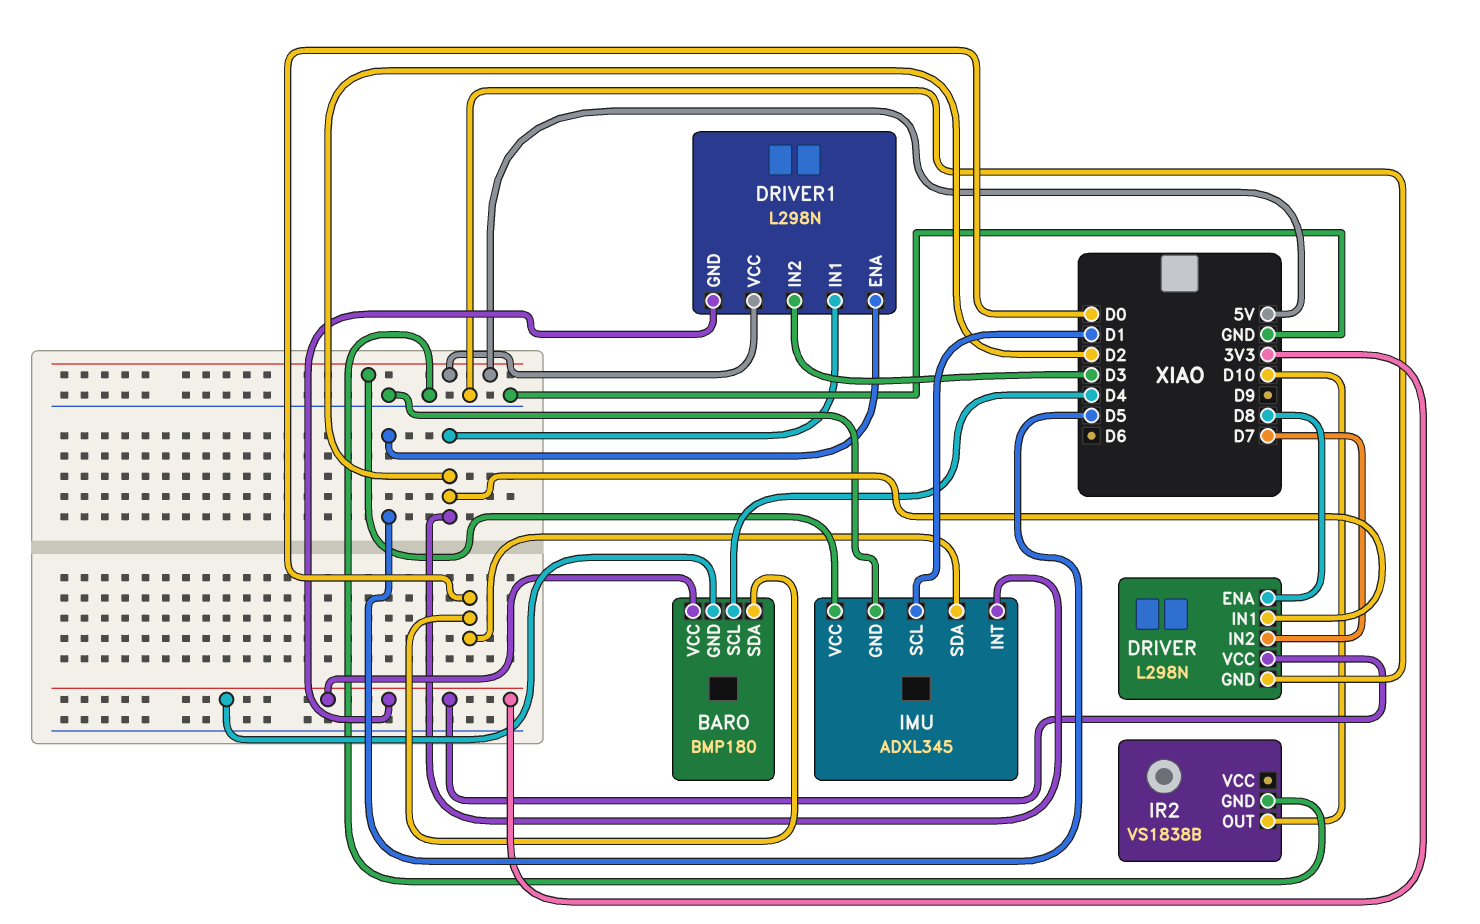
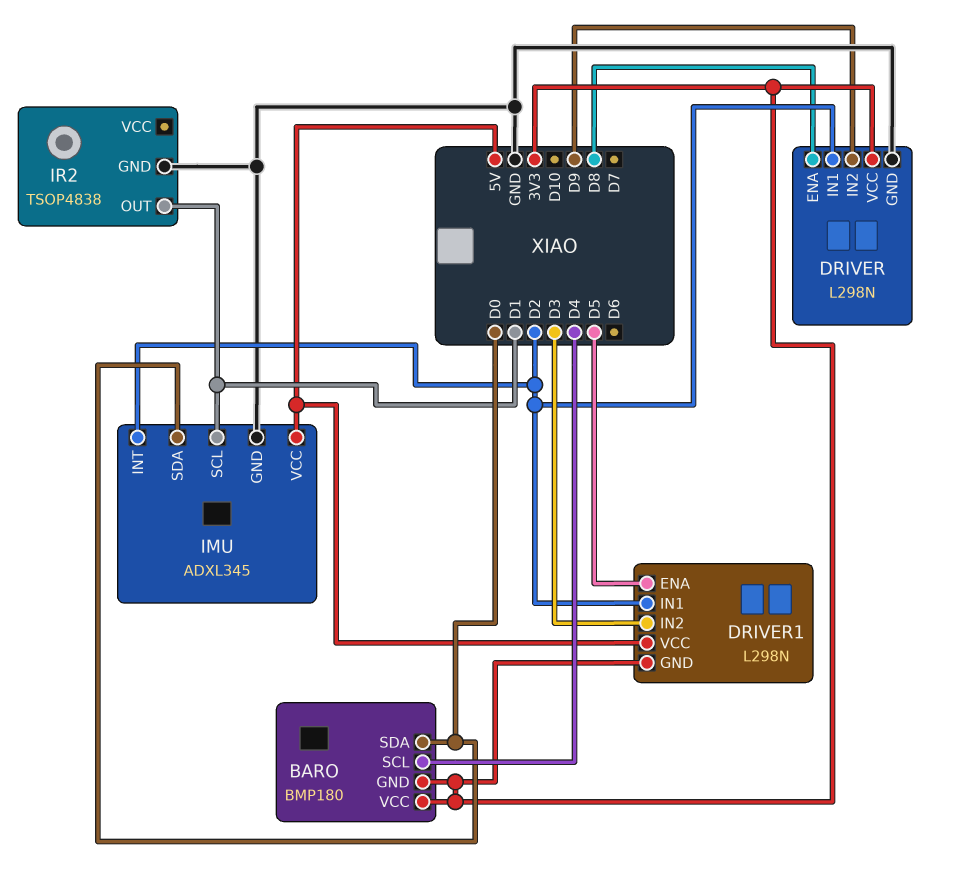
DRIVER pin IN2: D7 -> D9
IR2: VS1838B -> TSOP4838
IR2 pin OUT: D10 -> D1

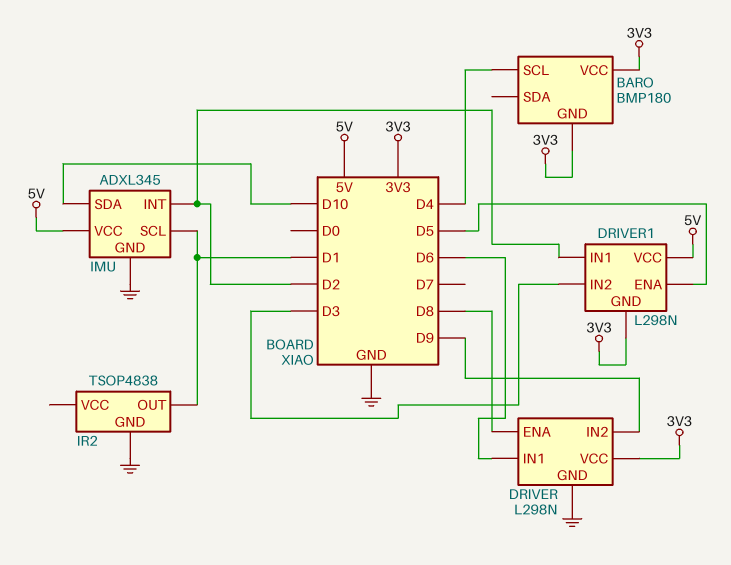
BARO pin SDA: D0 -> none
DRIVER pin IN1: D2 -> D6
IMU pin SDA: D0 -> D10

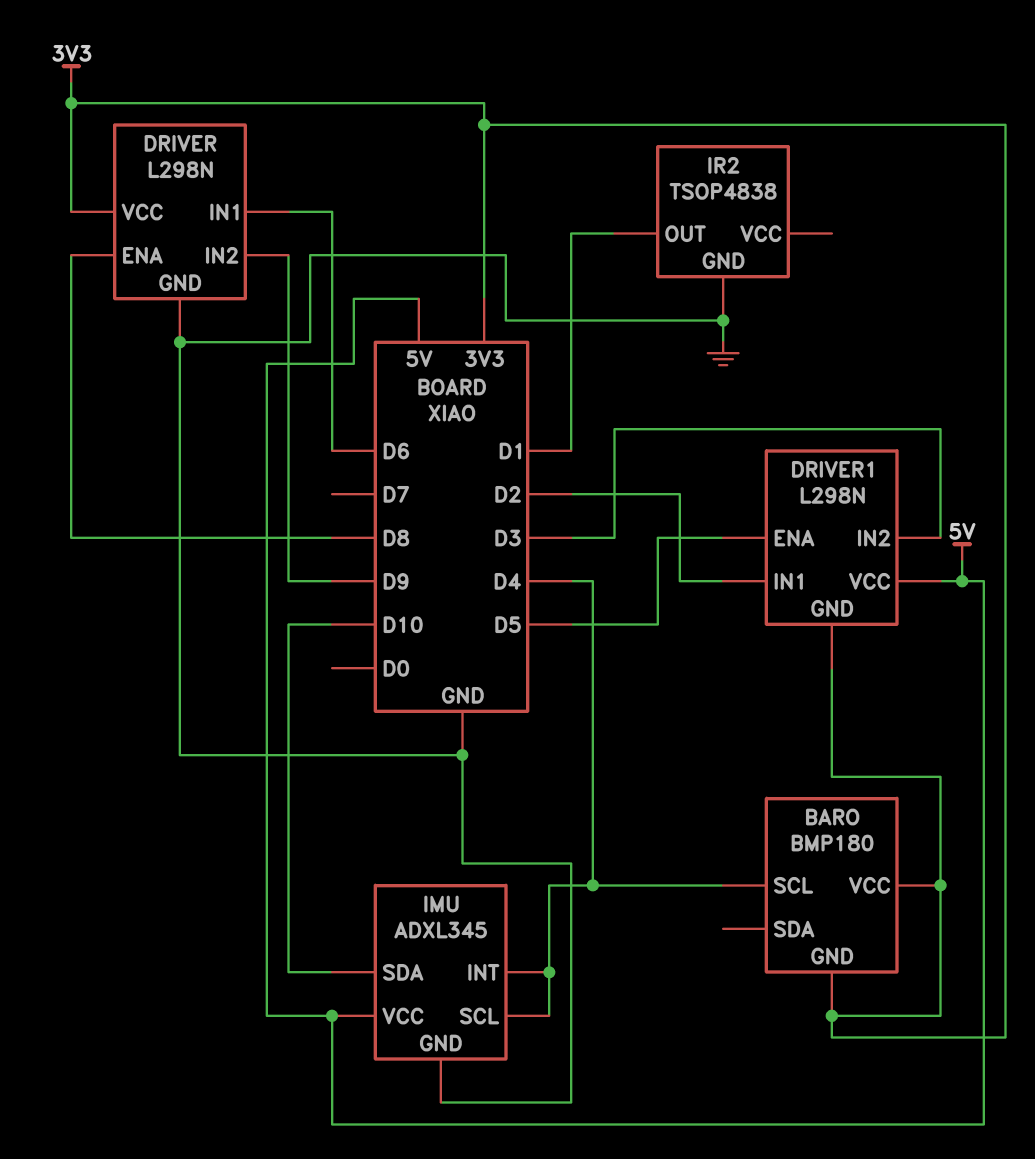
IMU pin INT: D2 -> D4
IMU pin SCL: D1 -> D4

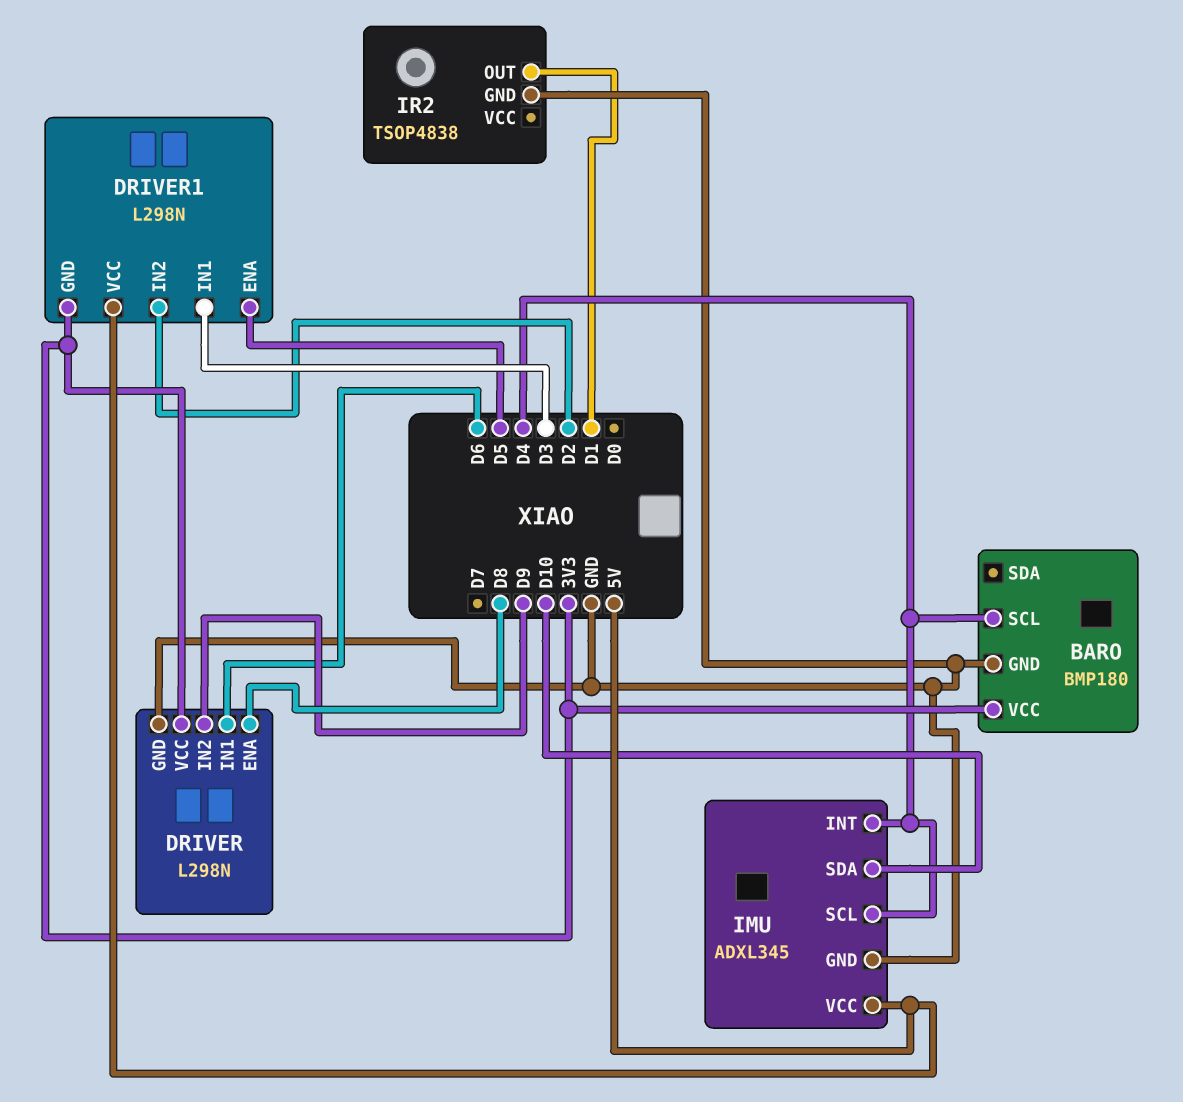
BARO pin GND: 3V3 -> GND
DRIVER1 pin IN1: D2 -> D3
DRIVER1 pin IN2: D3 -> D2

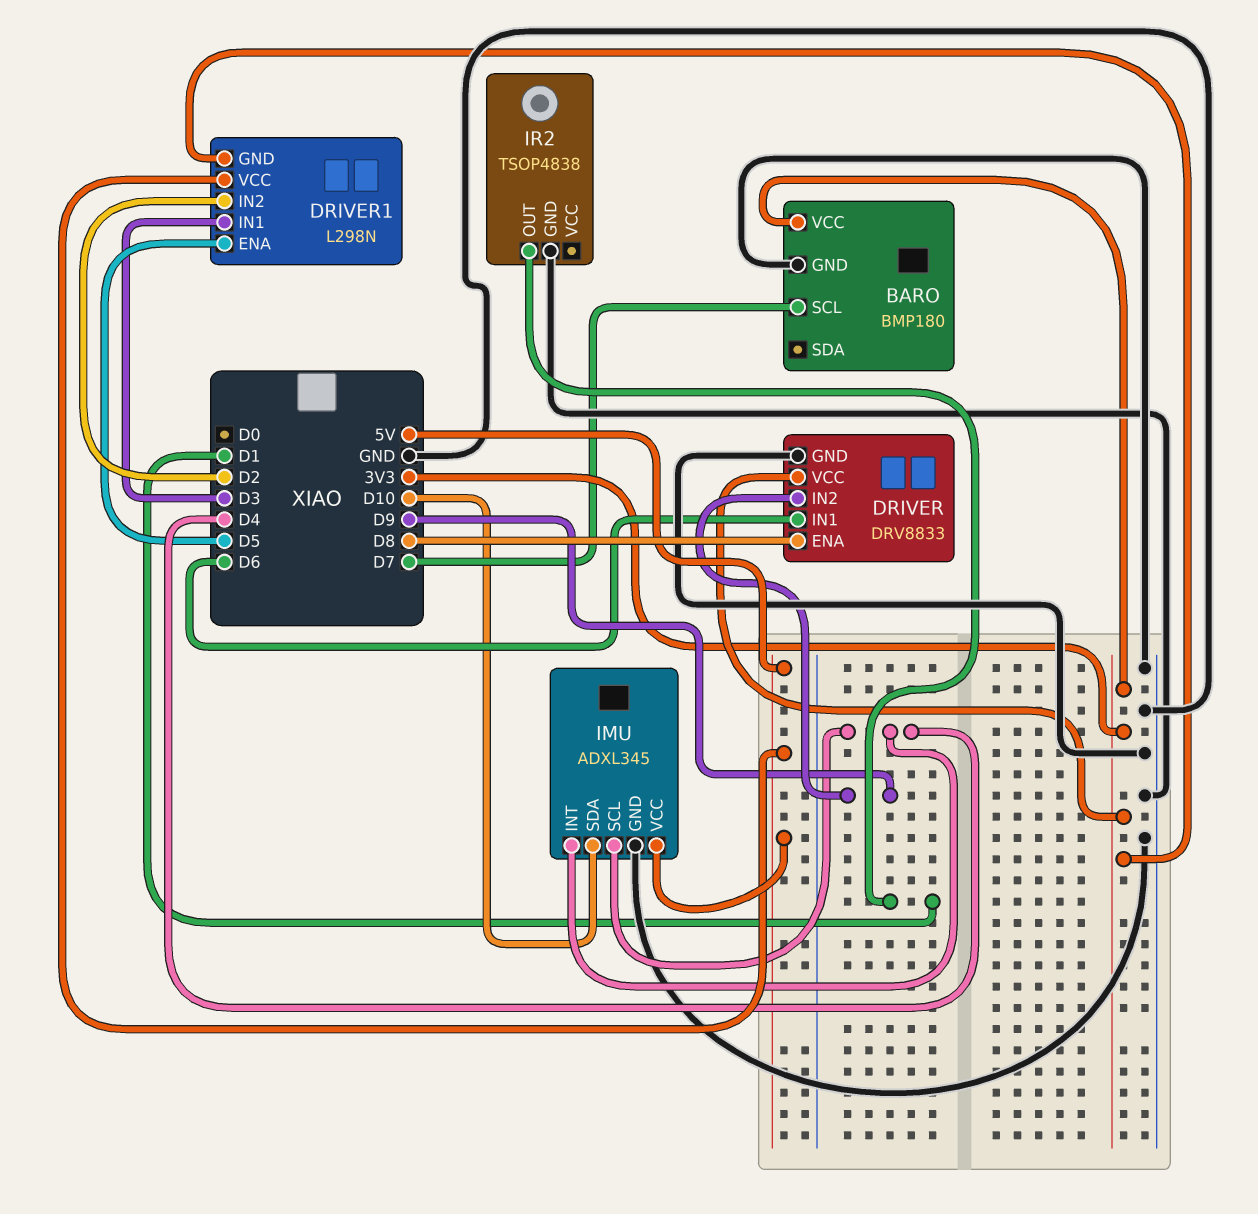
BARO pin SCL: D4 -> D7
DRIVER: L298N -> DRV8833

